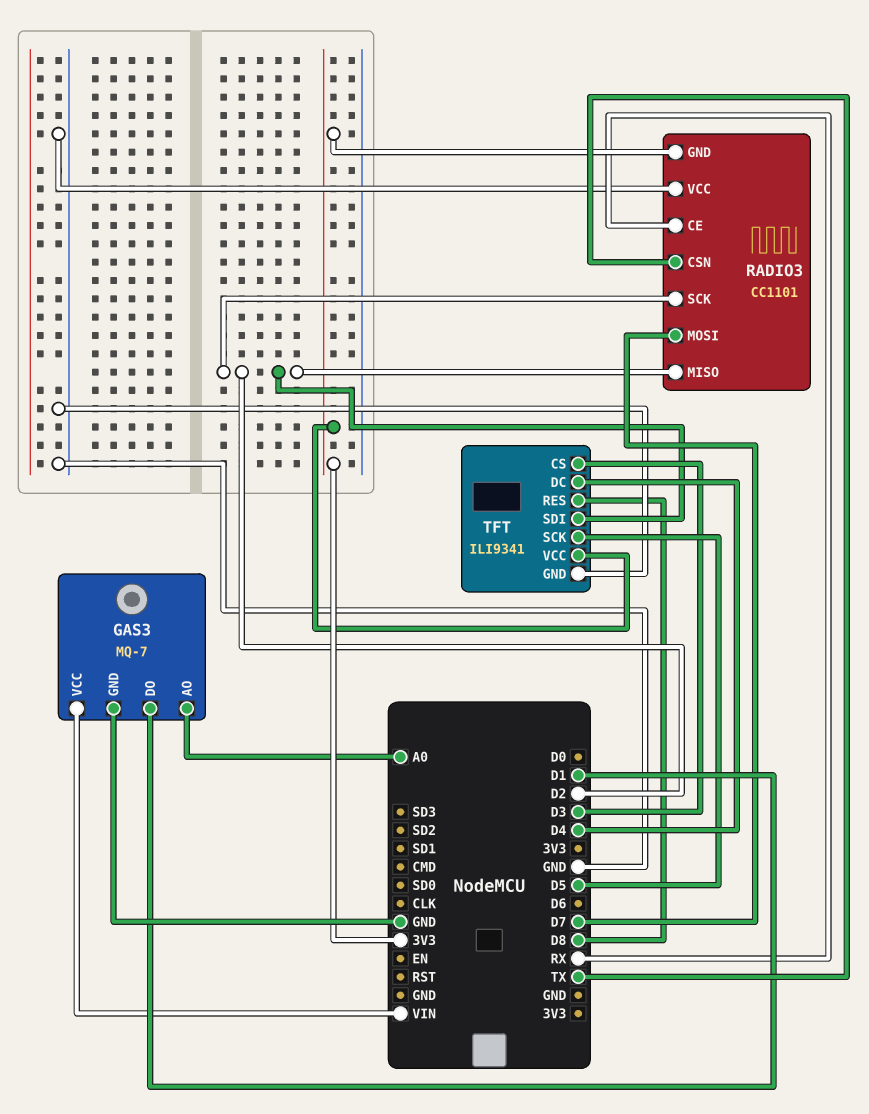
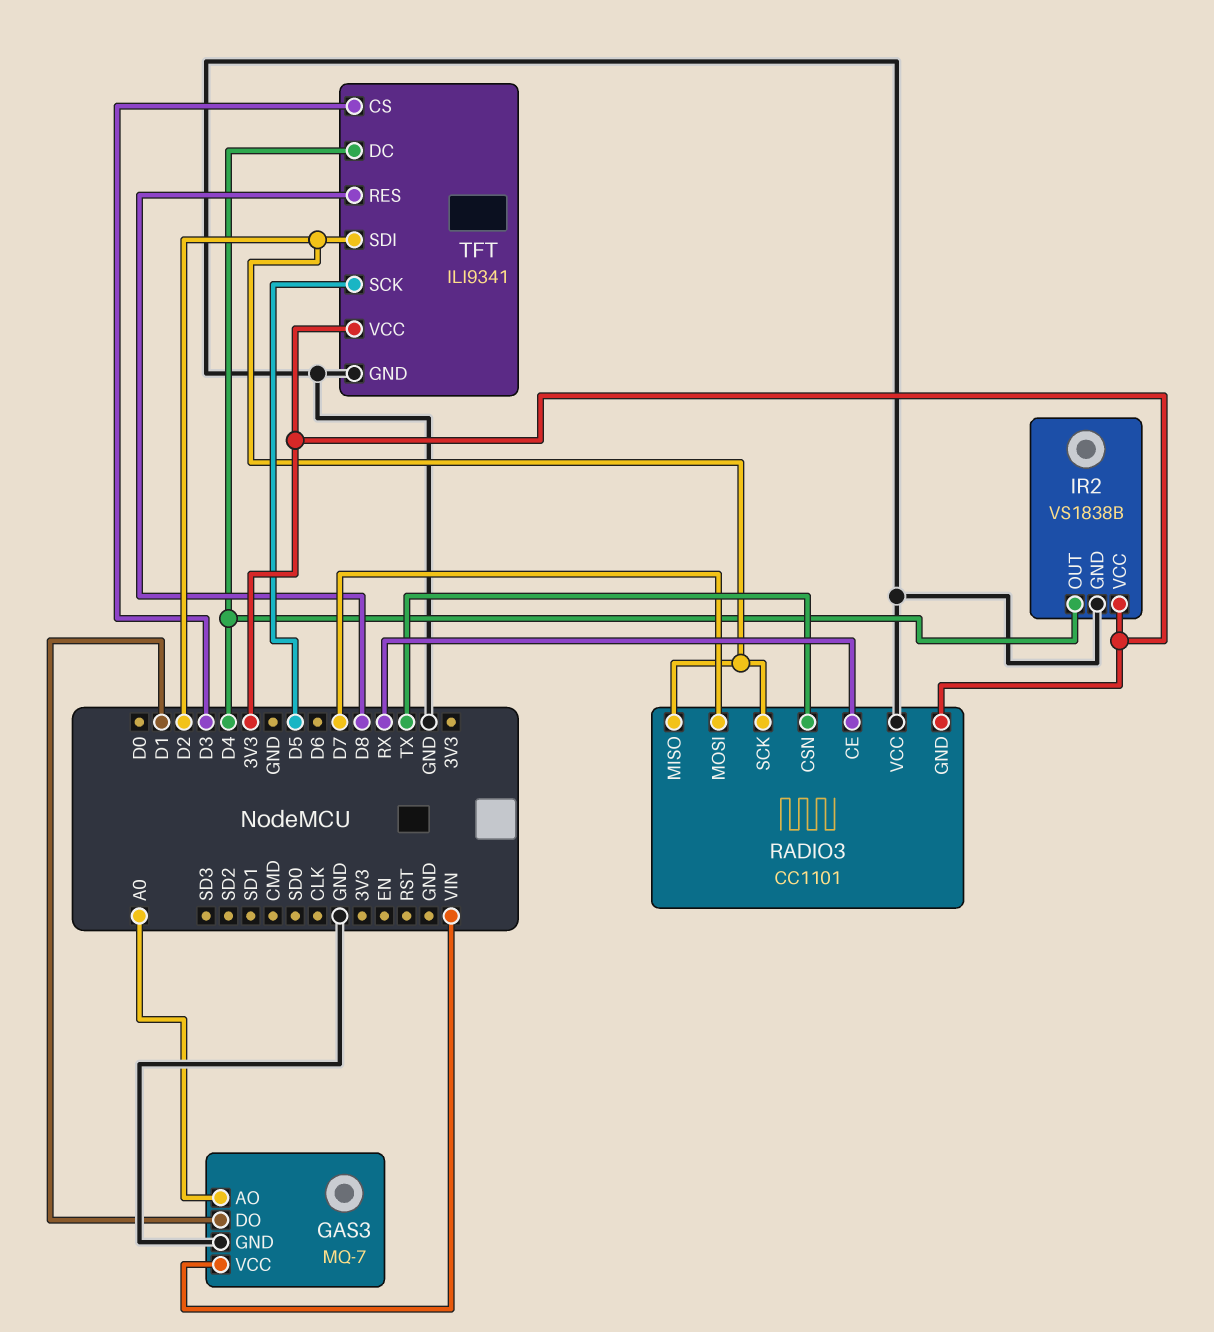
IR2: none -> VS1838B
IR2 pin GND: none -> GND
IR2 pin OUT: none -> D4
IR2 pin VCC: none -> 3V3

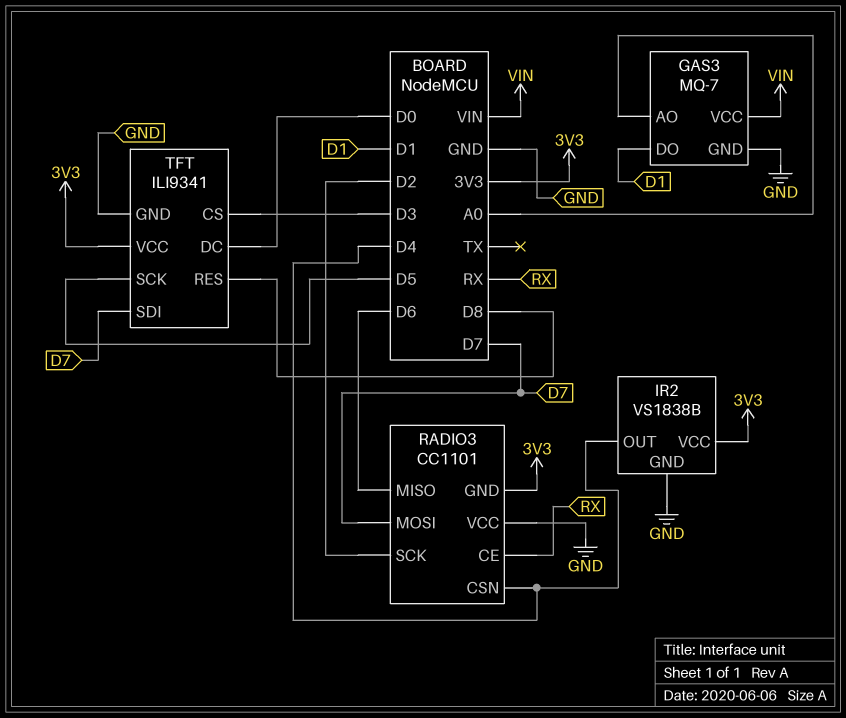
RADIO3 pin CSN: TX -> D4
RADIO3 pin MISO: D2 -> D6
TFT pin DC: D4 -> D0
TFT pin SDI: D2 -> D7

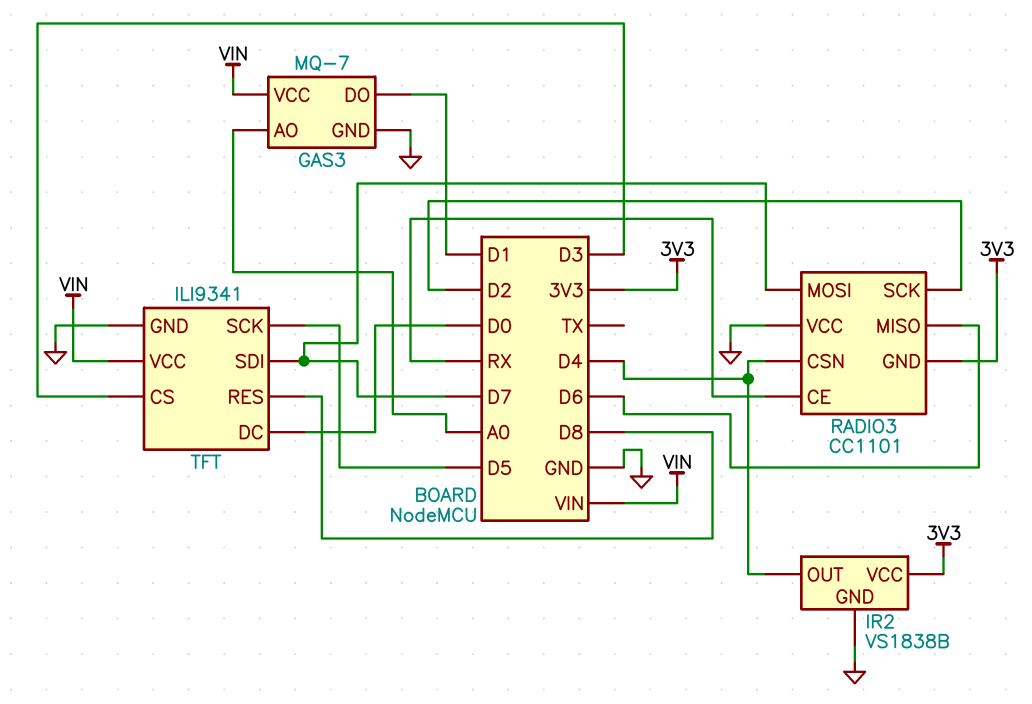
TFT pin VCC: 3V3 -> VIN

